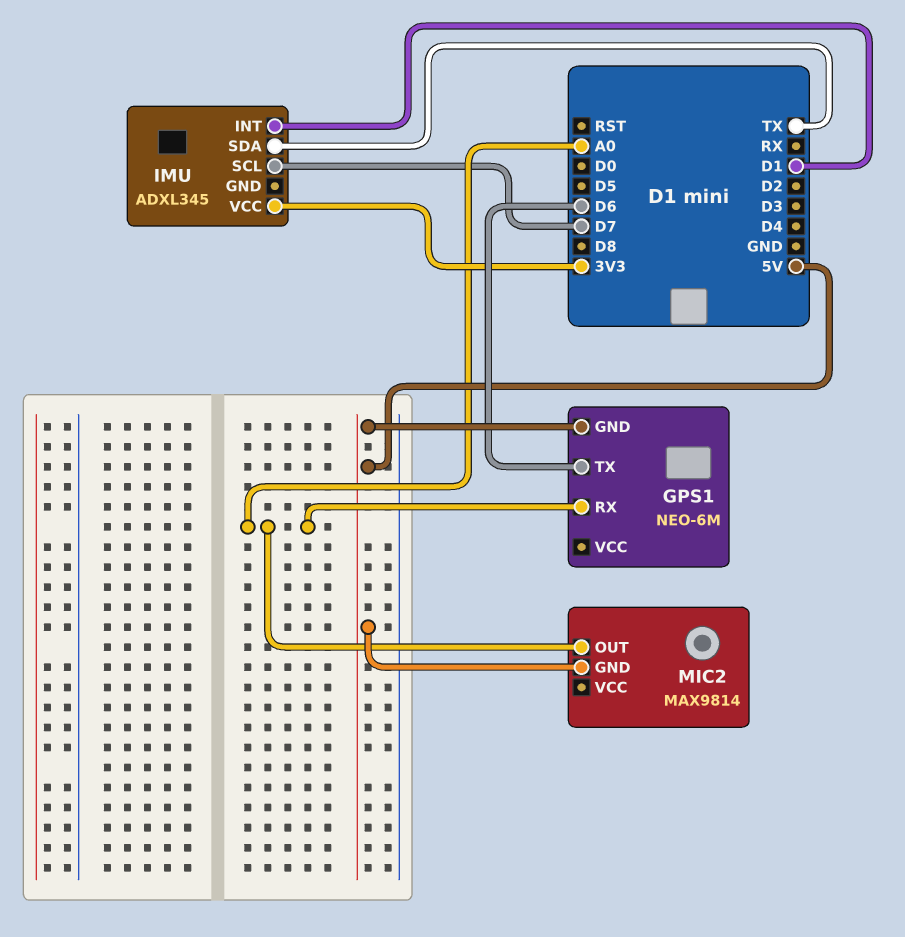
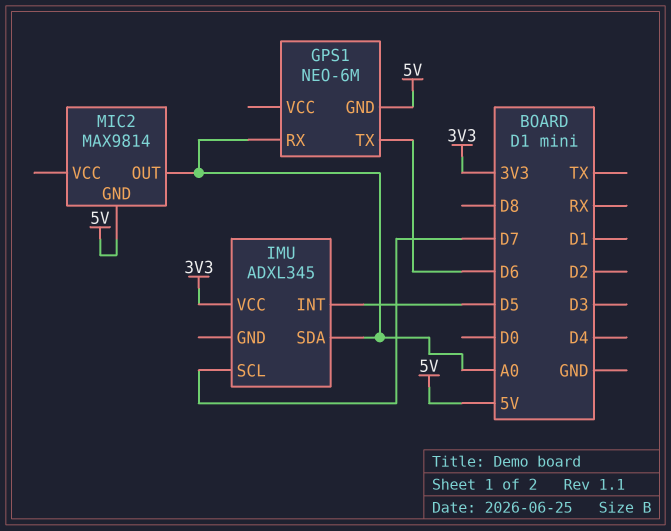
IMU pin INT: D1 -> D5
IMU pin SDA: TX -> A0

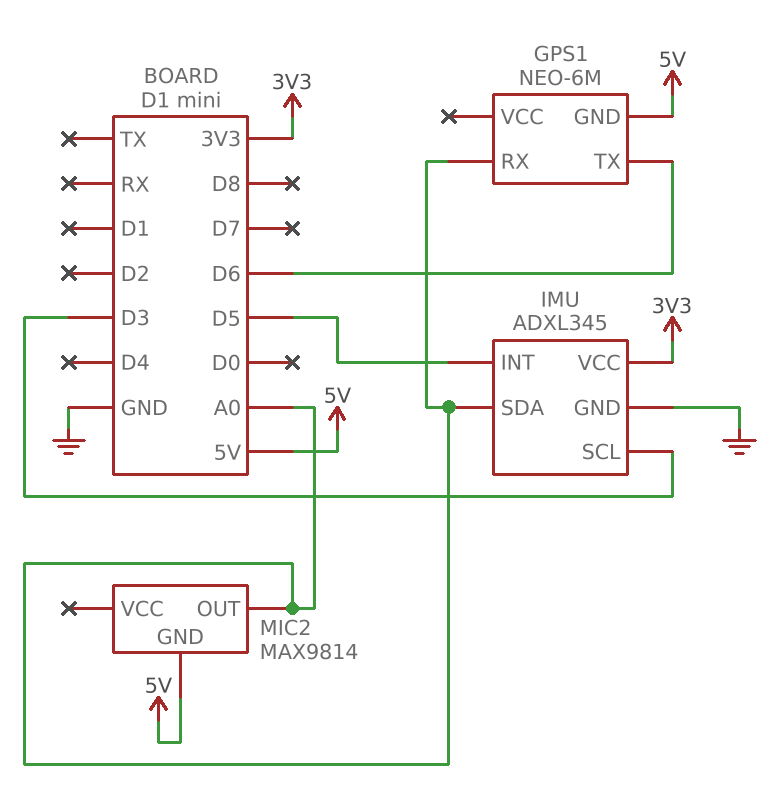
IMU pin GND: none -> GND
IMU pin SCL: D7 -> D3

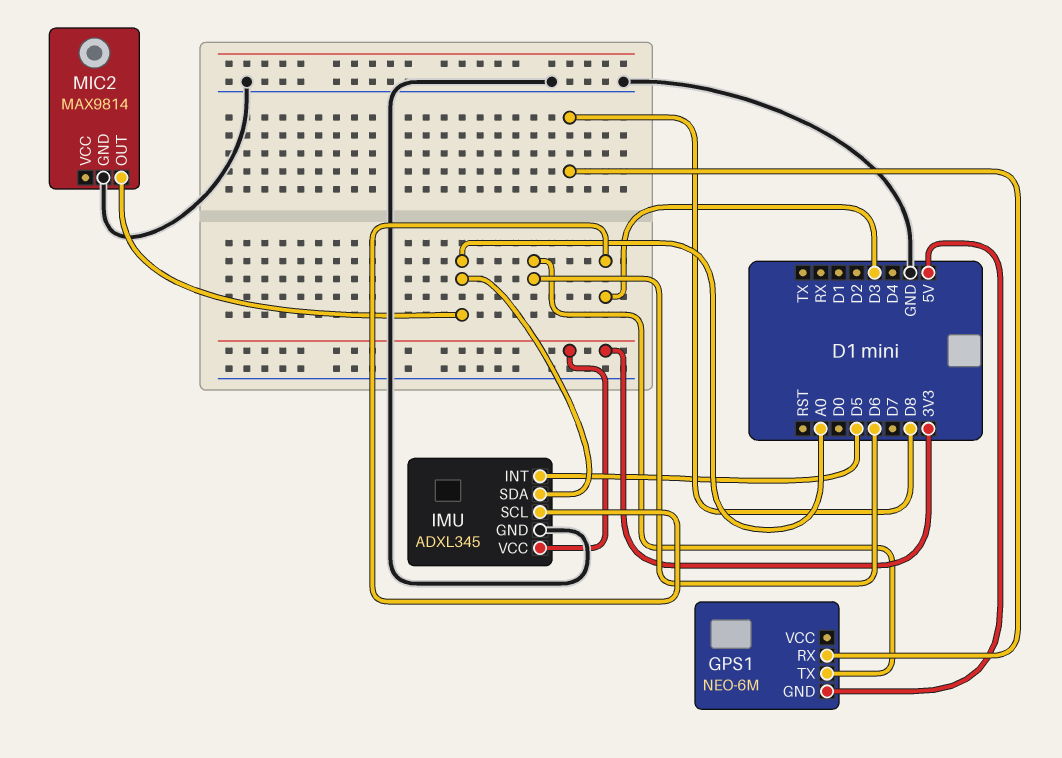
GPS1 pin RX: A0 -> D8
MIC2 pin GND: 5V -> GND

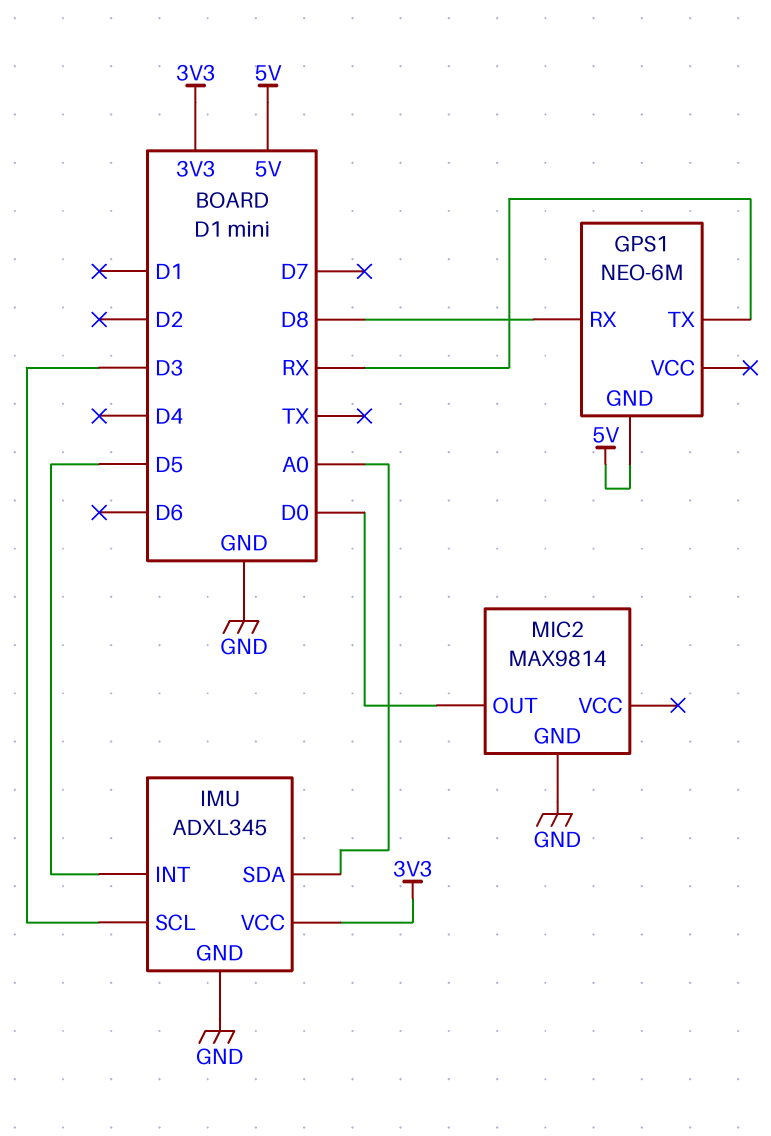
GPS1 pin TX: D6 -> RX
MIC2 pin OUT: A0 -> D0

